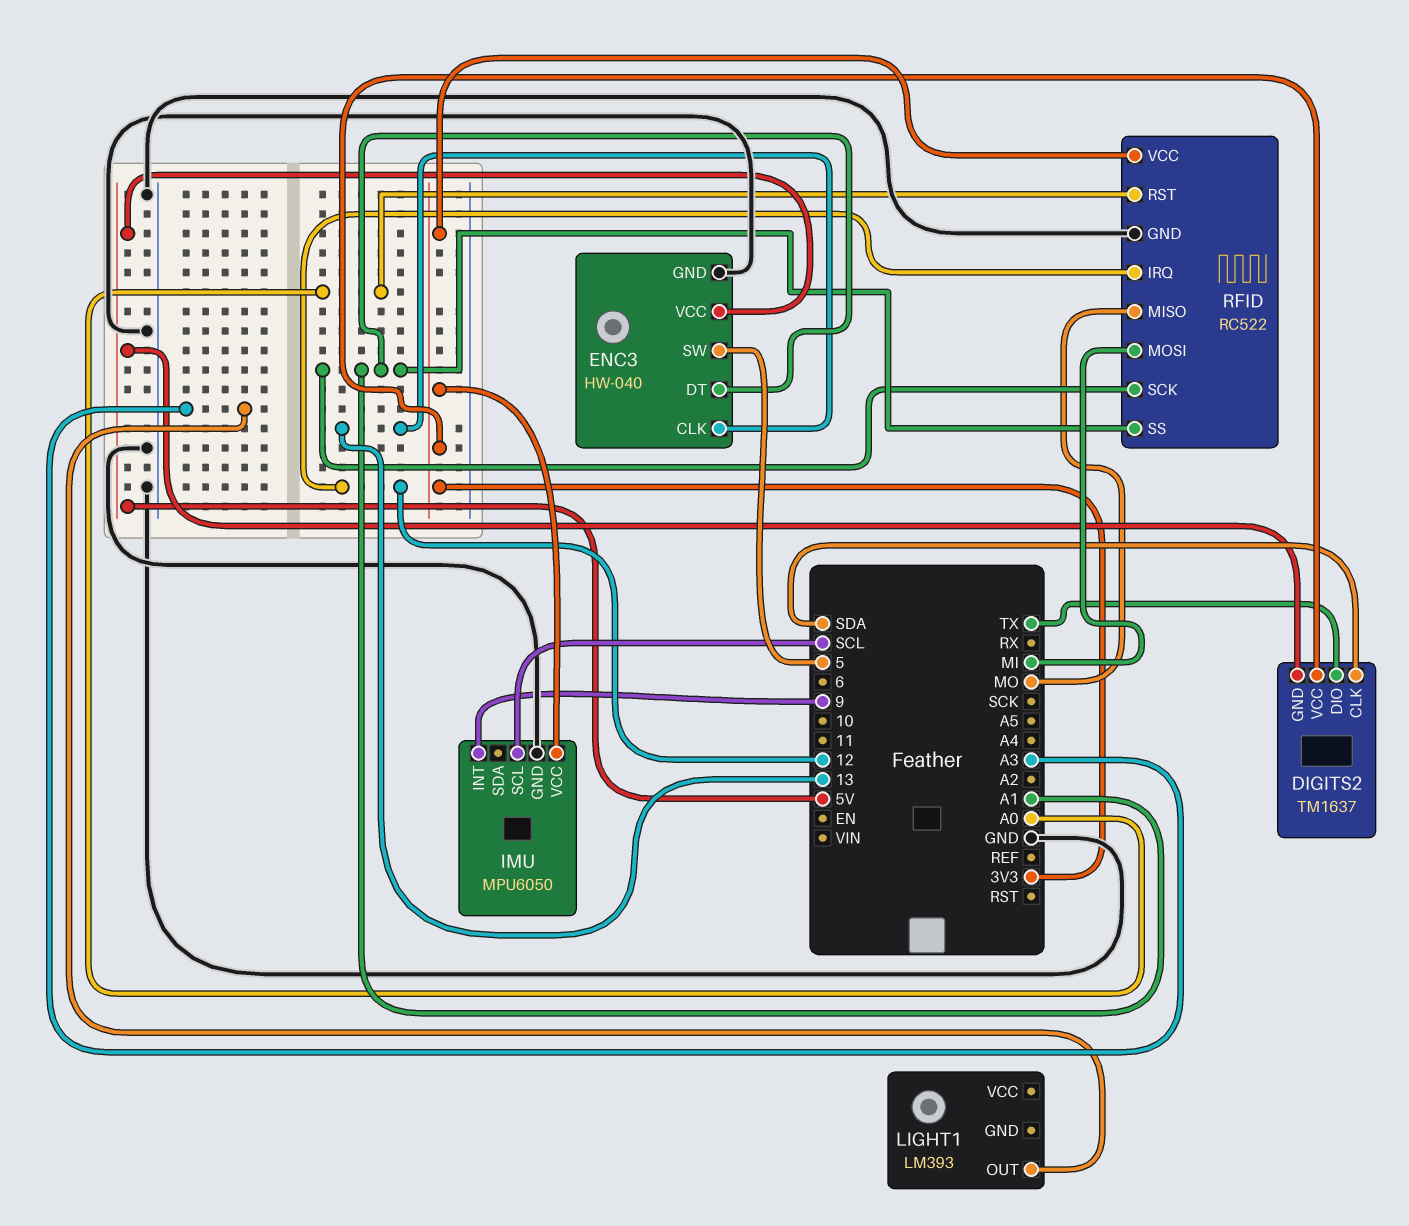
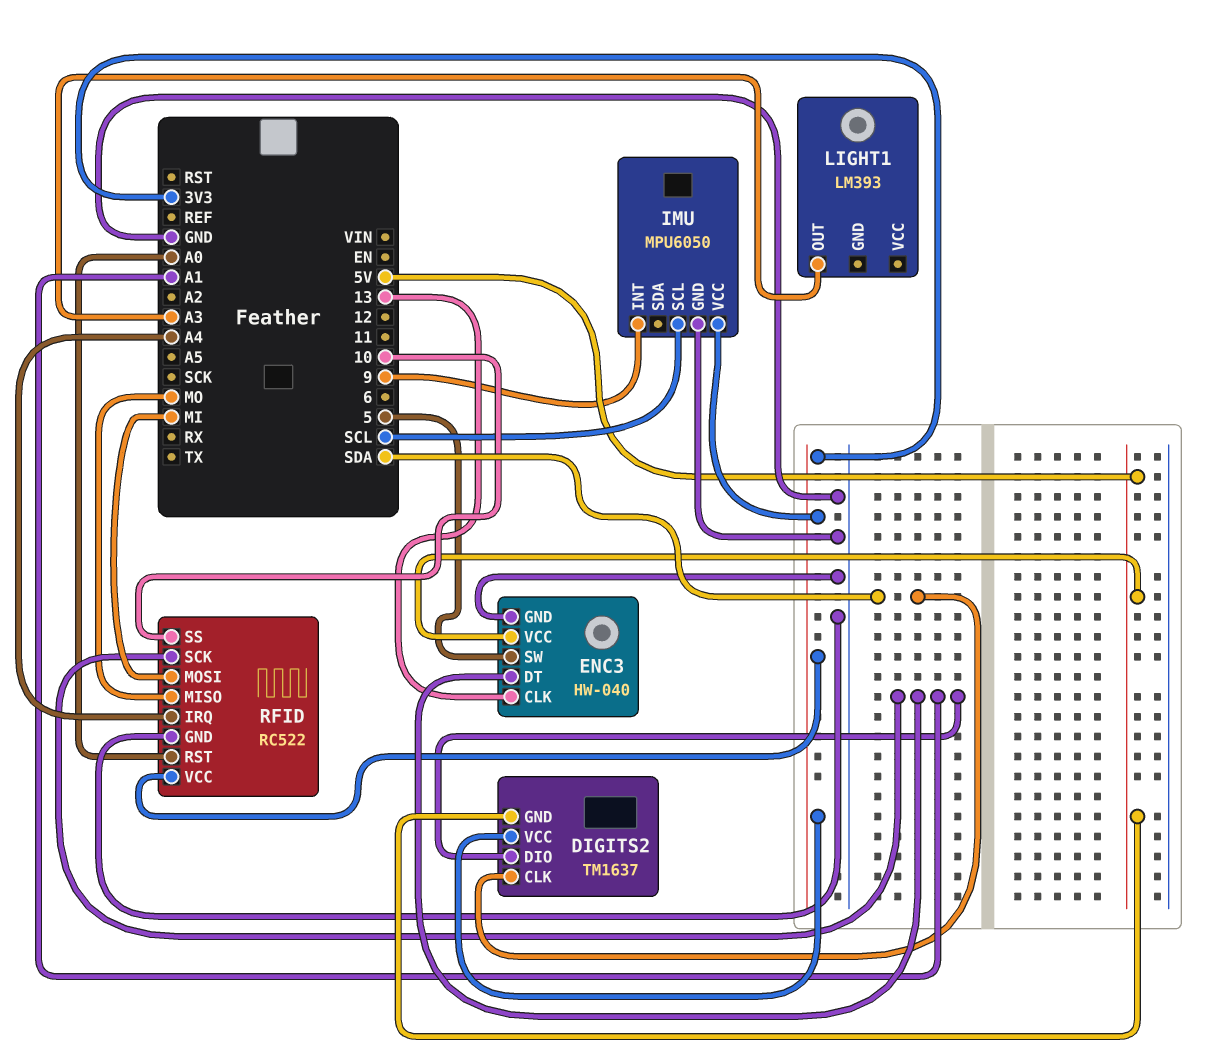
DIGITS2 pin DIO: TX -> A1
RFID pin IRQ: 12 -> A4
RFID pin SS: A1 -> 10

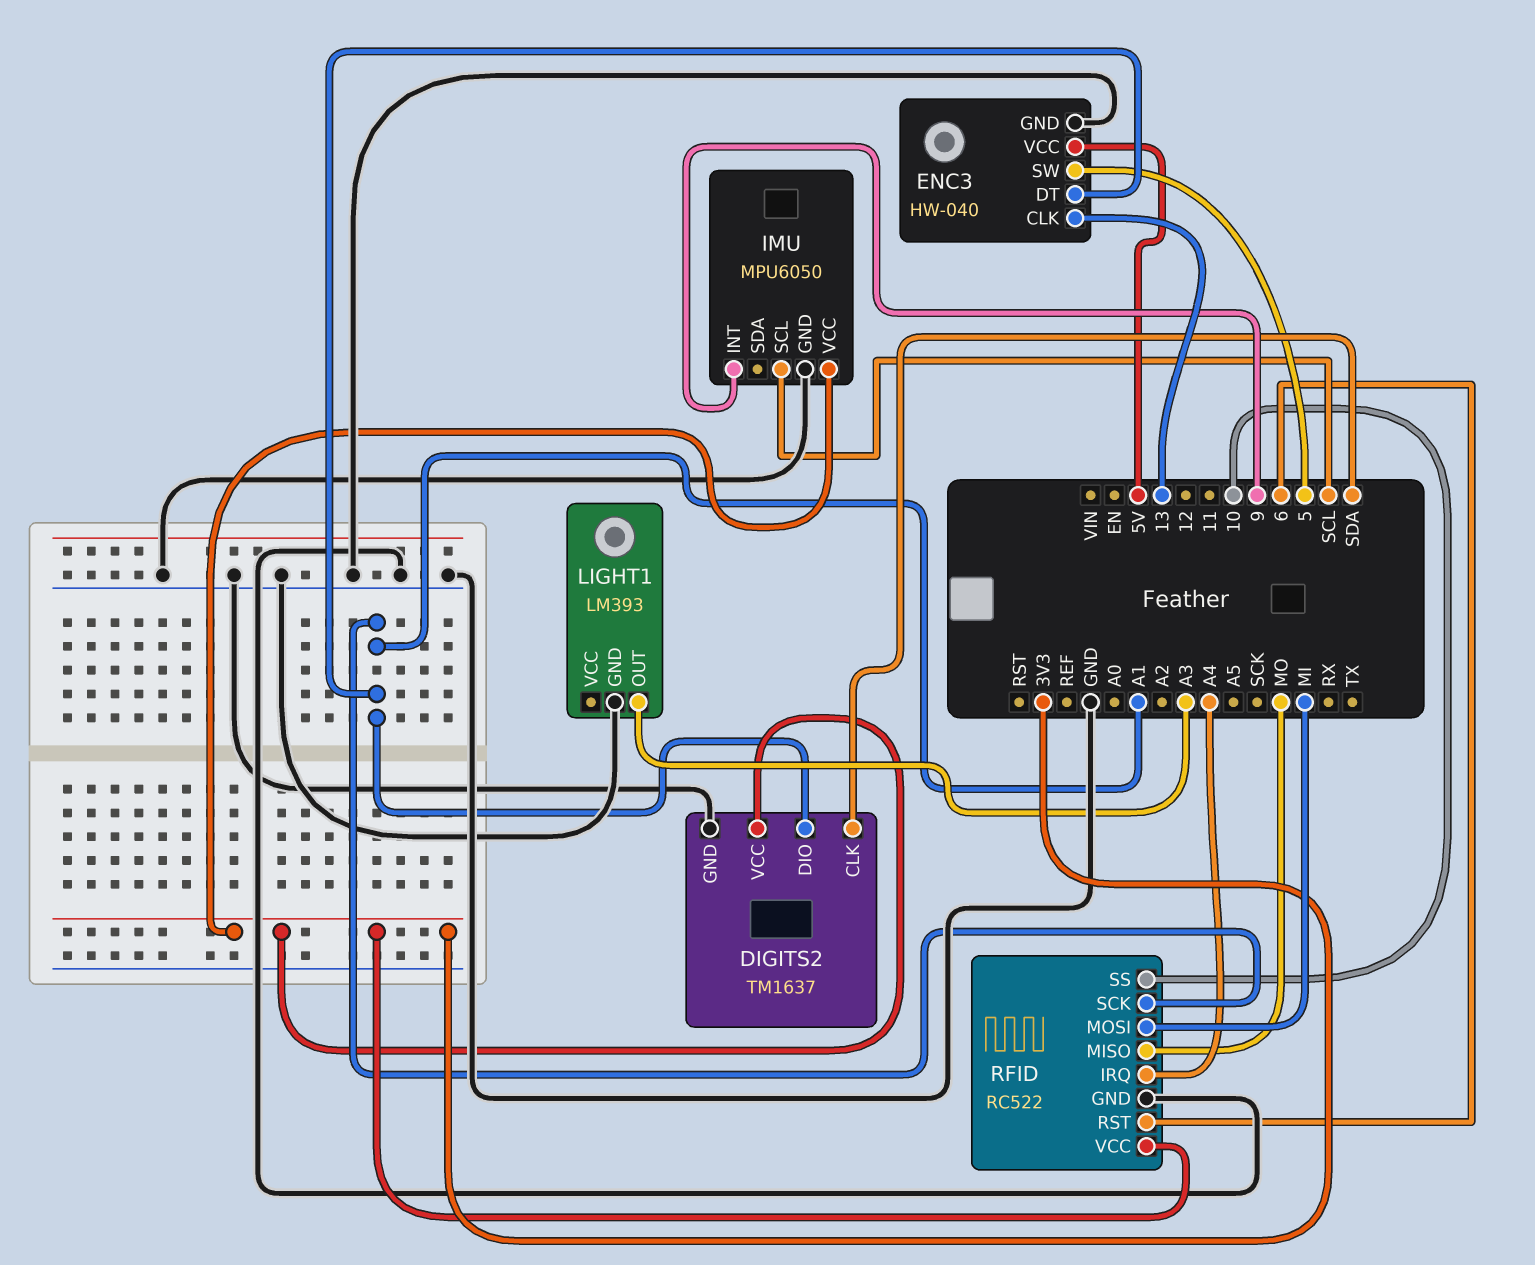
DIGITS2 pin GND: 5V -> GND
LIGHT1 pin GND: none -> GND
RFID pin RST: A0 -> 6

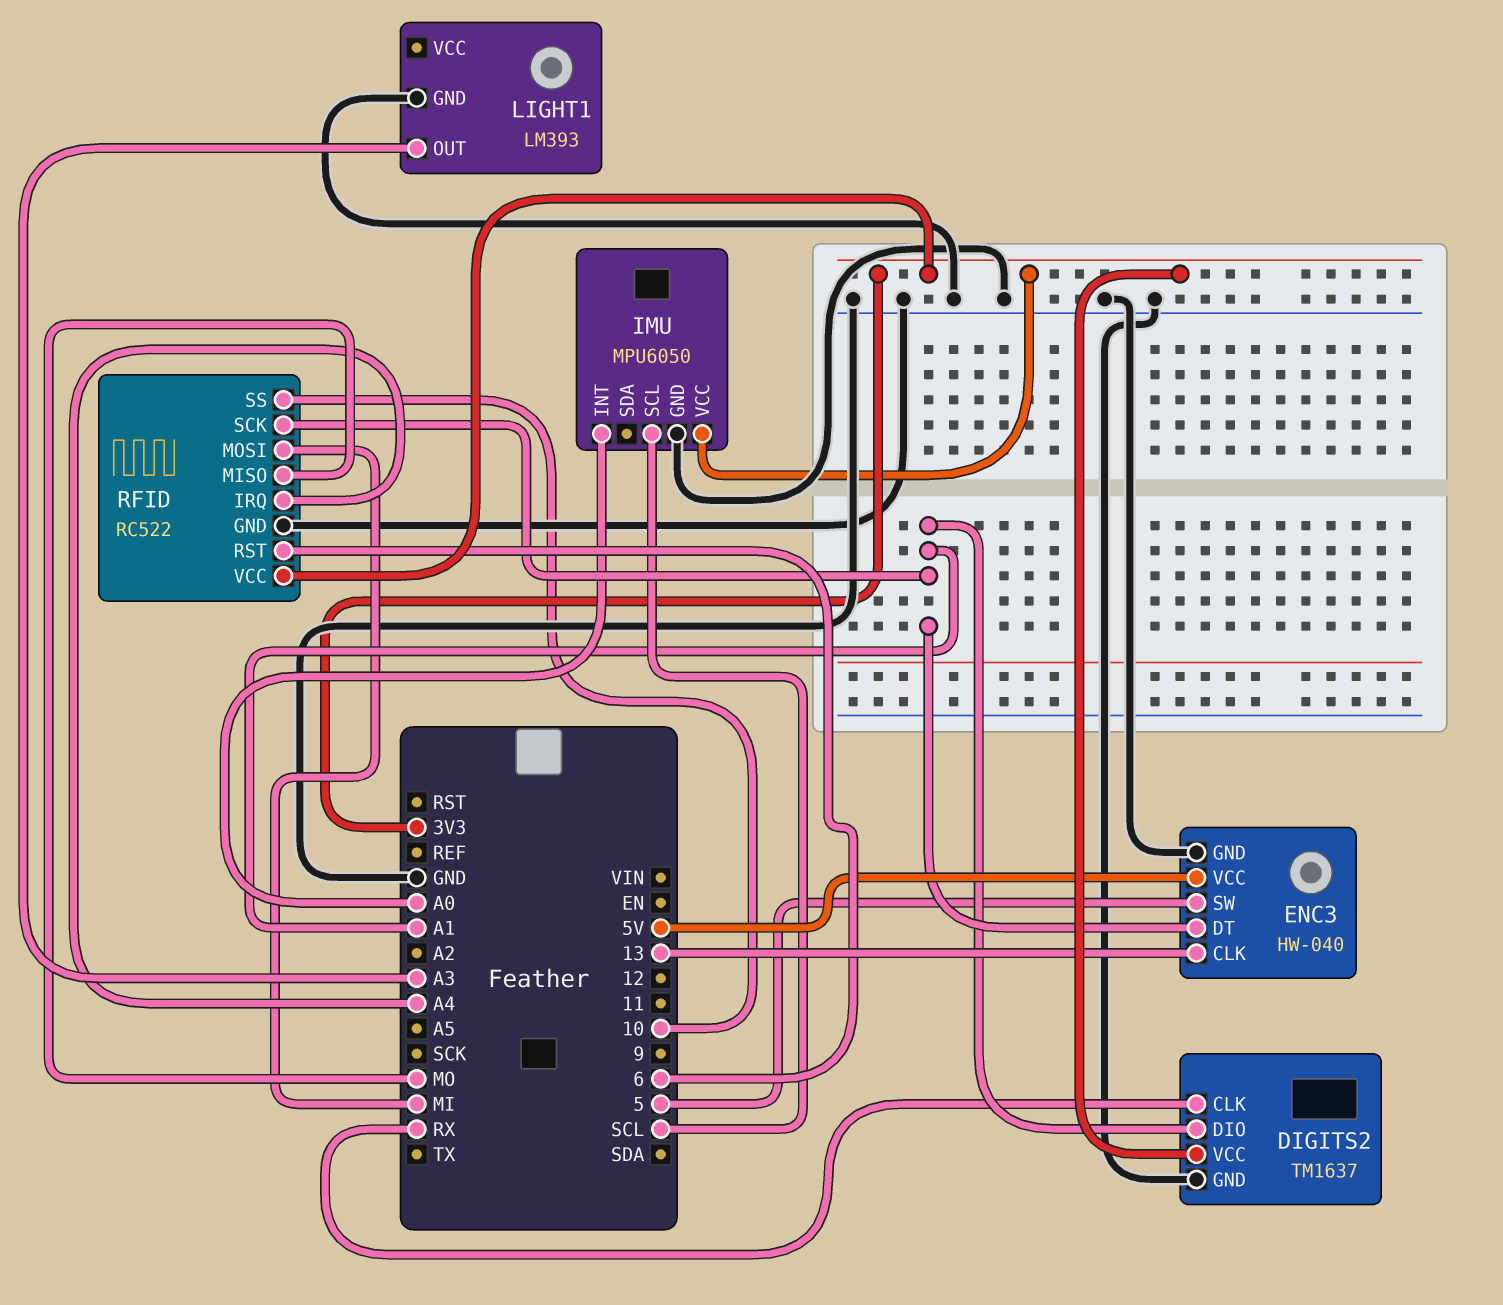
DIGITS2 pin CLK: SDA -> RX
IMU pin INT: 9 -> A0

